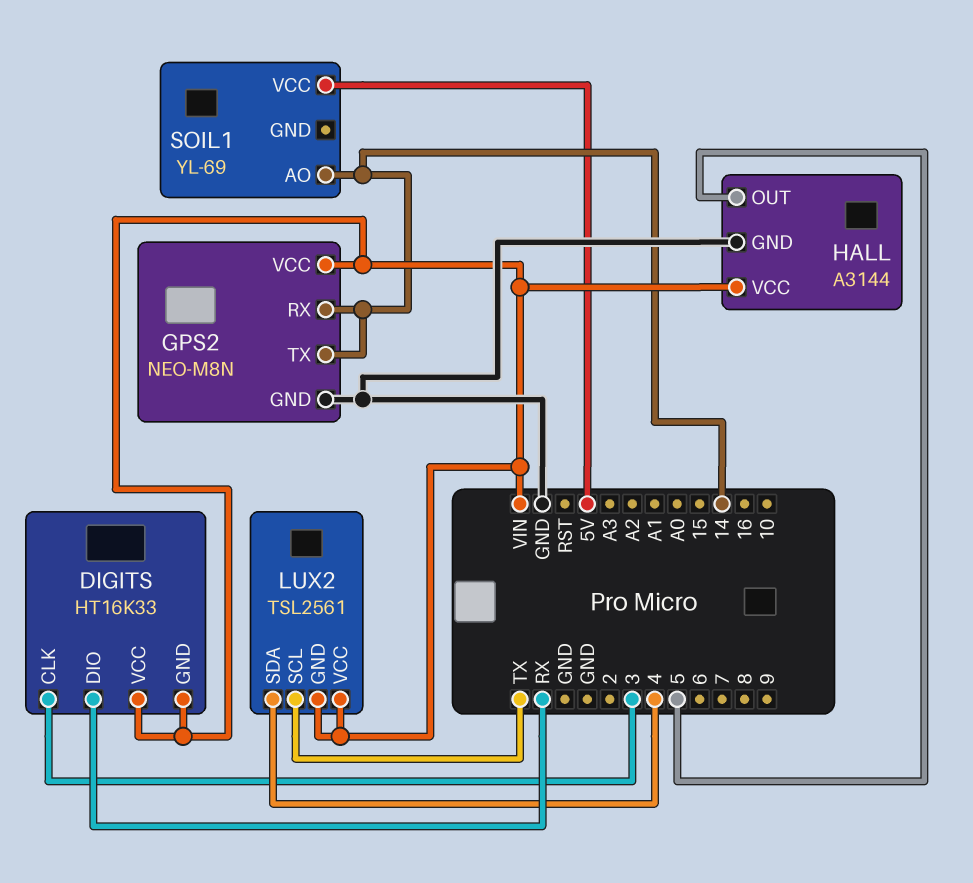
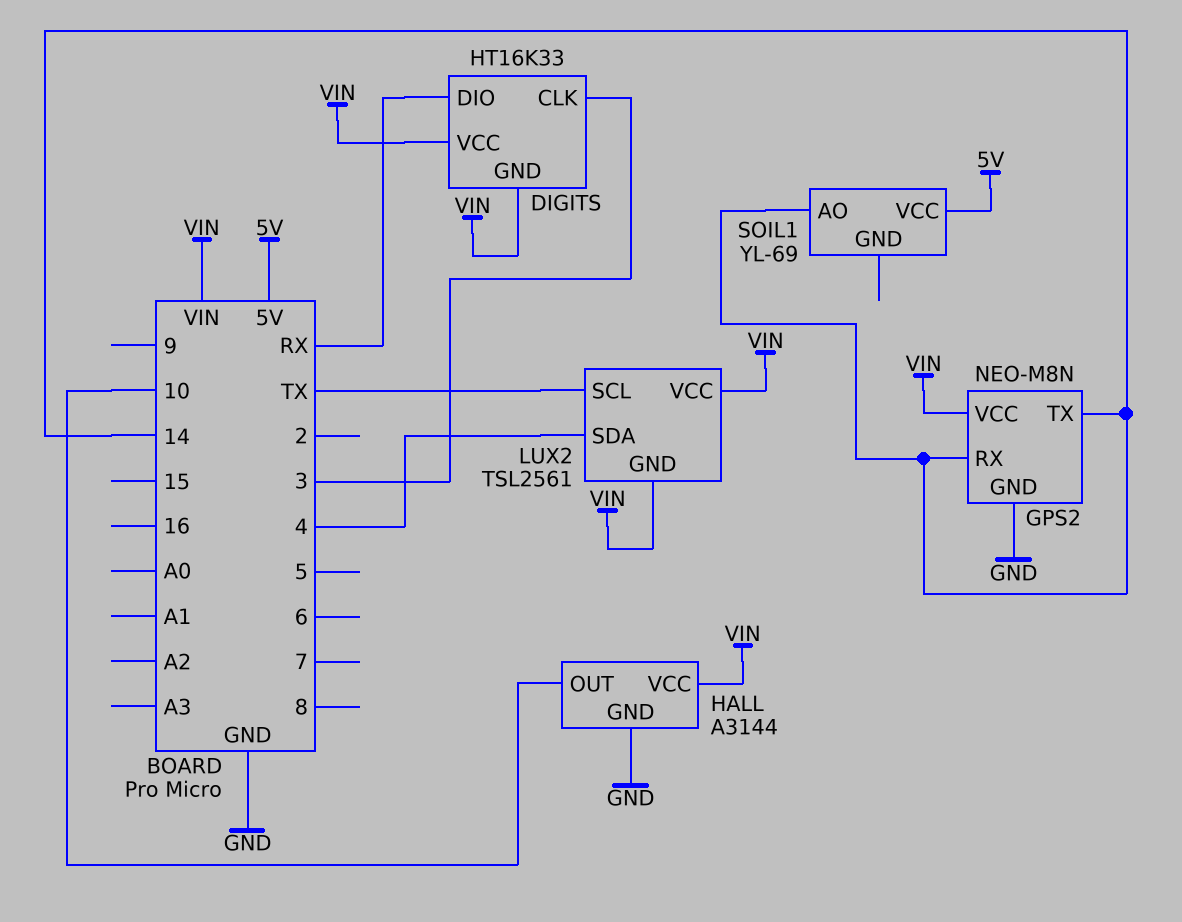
HALL pin OUT: 5 -> 10

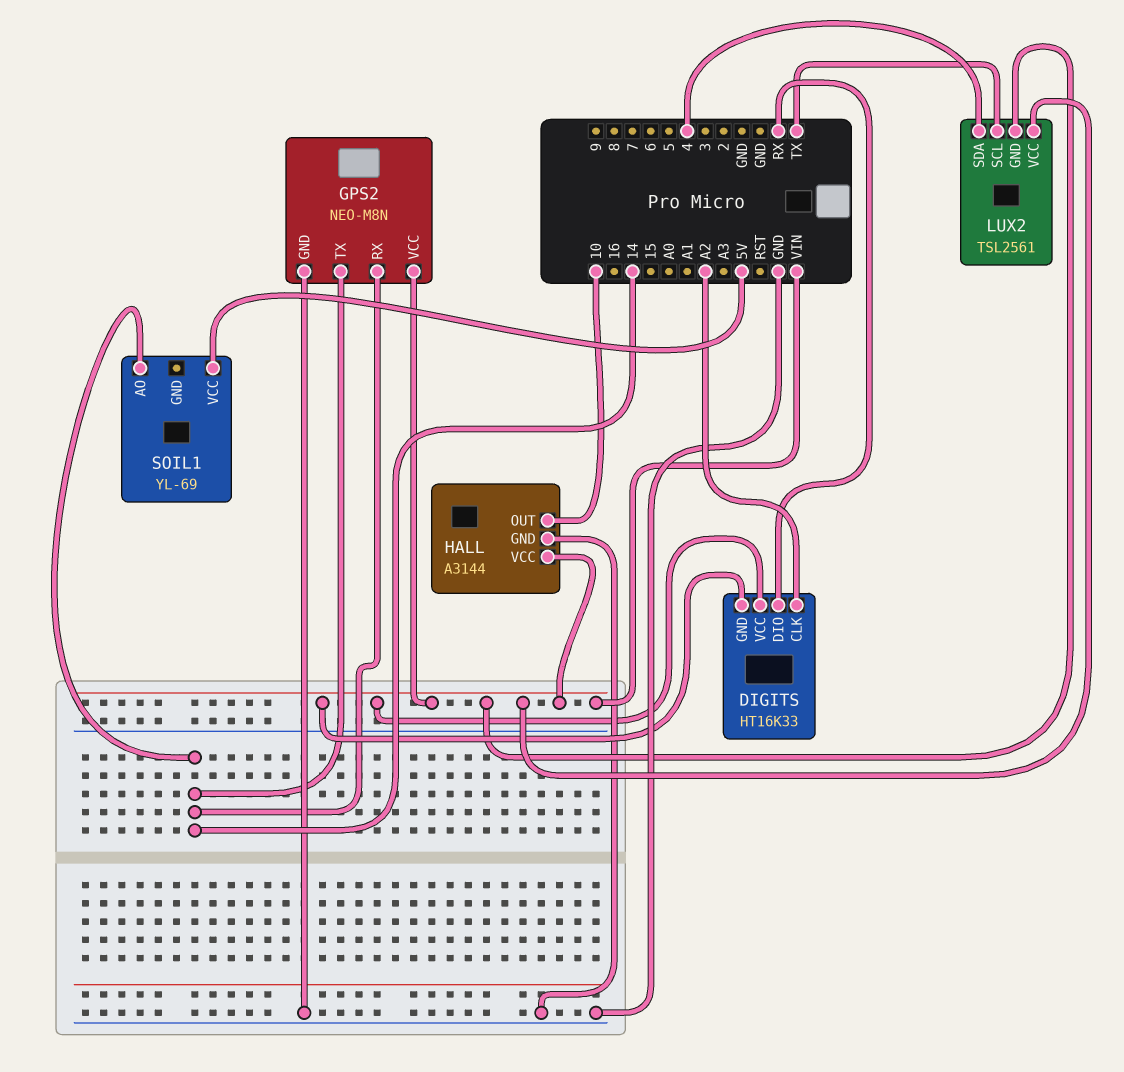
DIGITS pin CLK: 3 -> A2

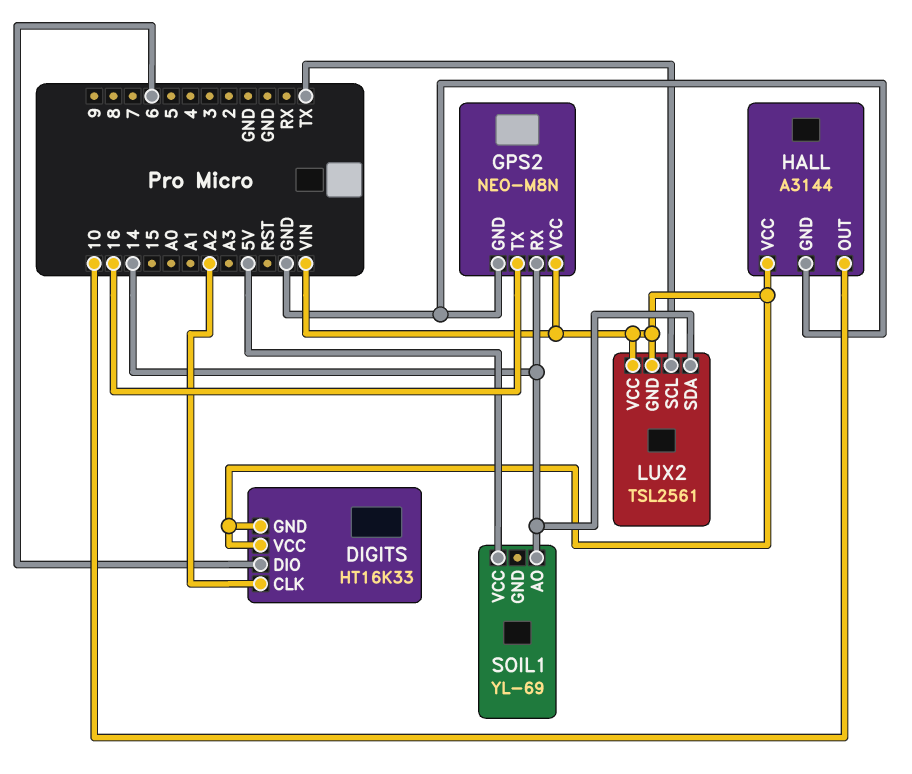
DIGITS pin DIO: RX -> 6
GPS2 pin TX: 14 -> 16
LUX2 pin SDA: 4 -> 14

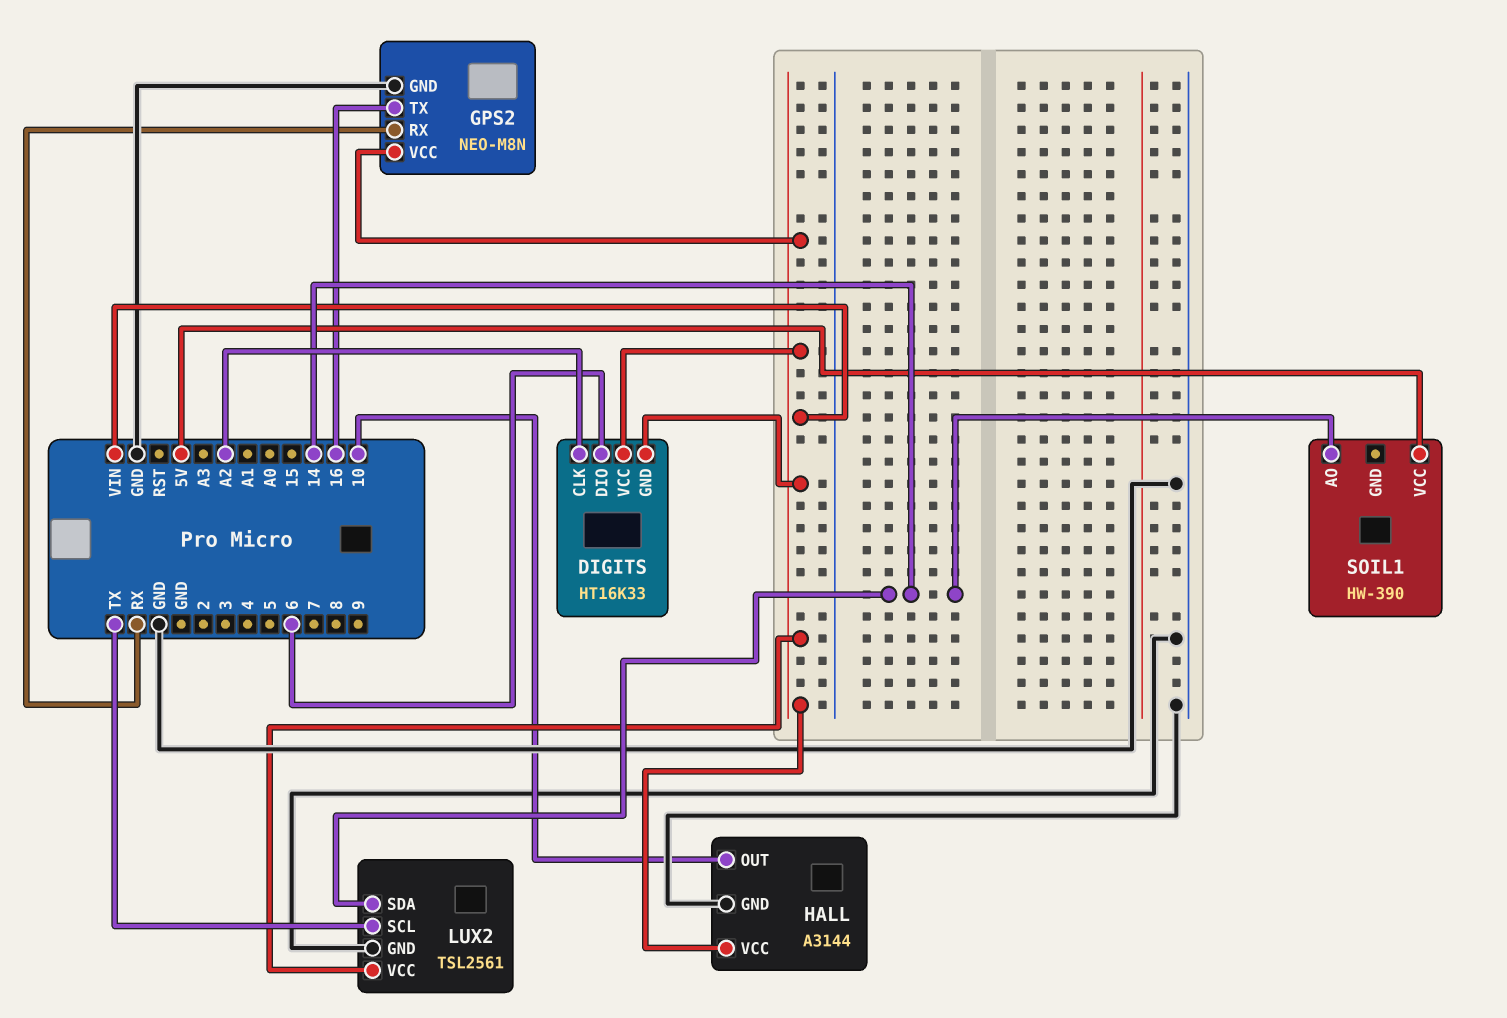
GPS2 pin RX: 14 -> RX
LUX2 pin GND: VIN -> GND
SOIL1: YL-69 -> HW-390

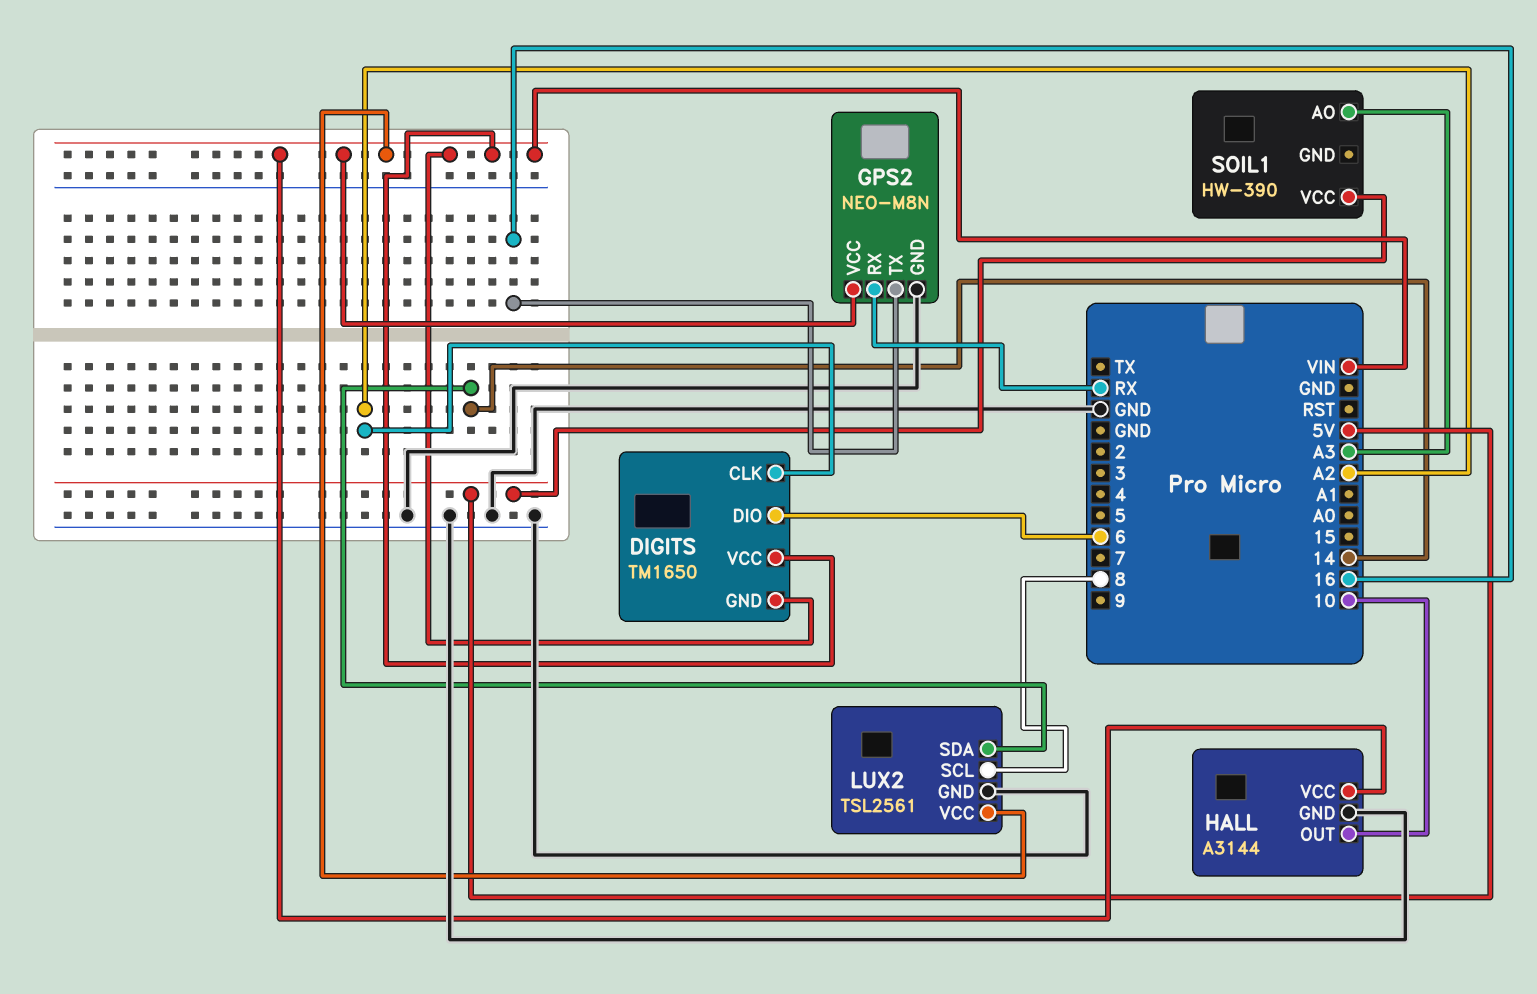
DIGITS: HT16K33 -> TM1650
LUX2 pin SCL: TX -> 8
SOIL1 pin AO: 14 -> A3

